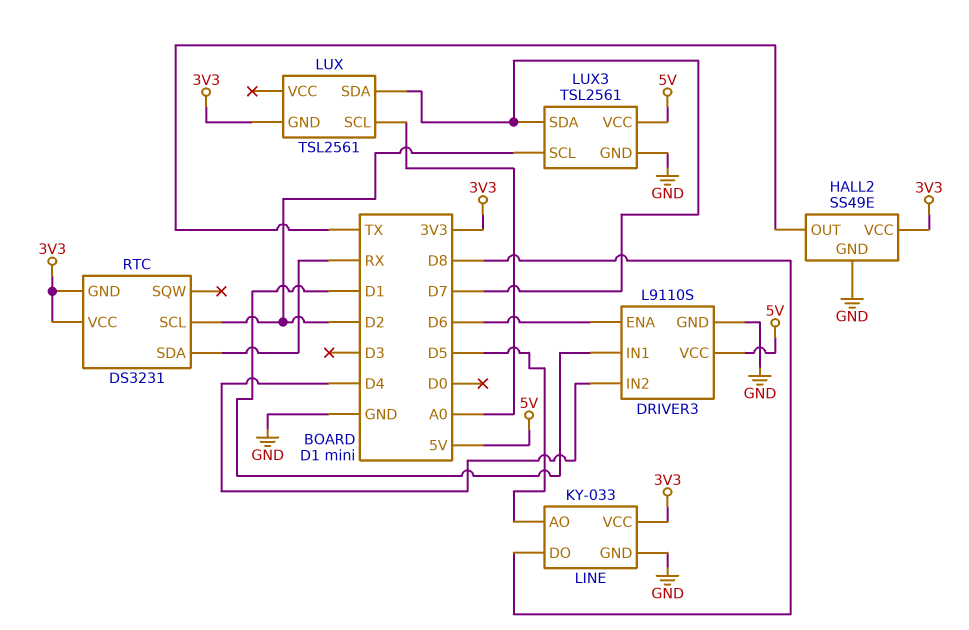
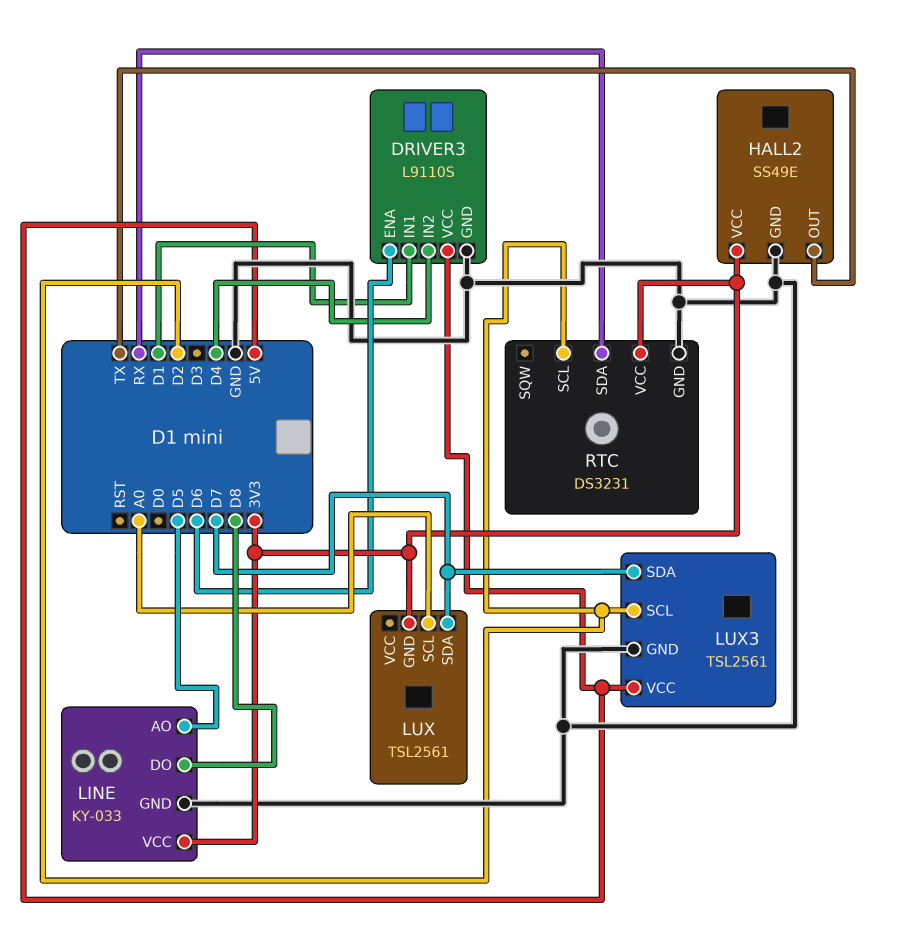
RTC pin GND: 3V3 -> GND

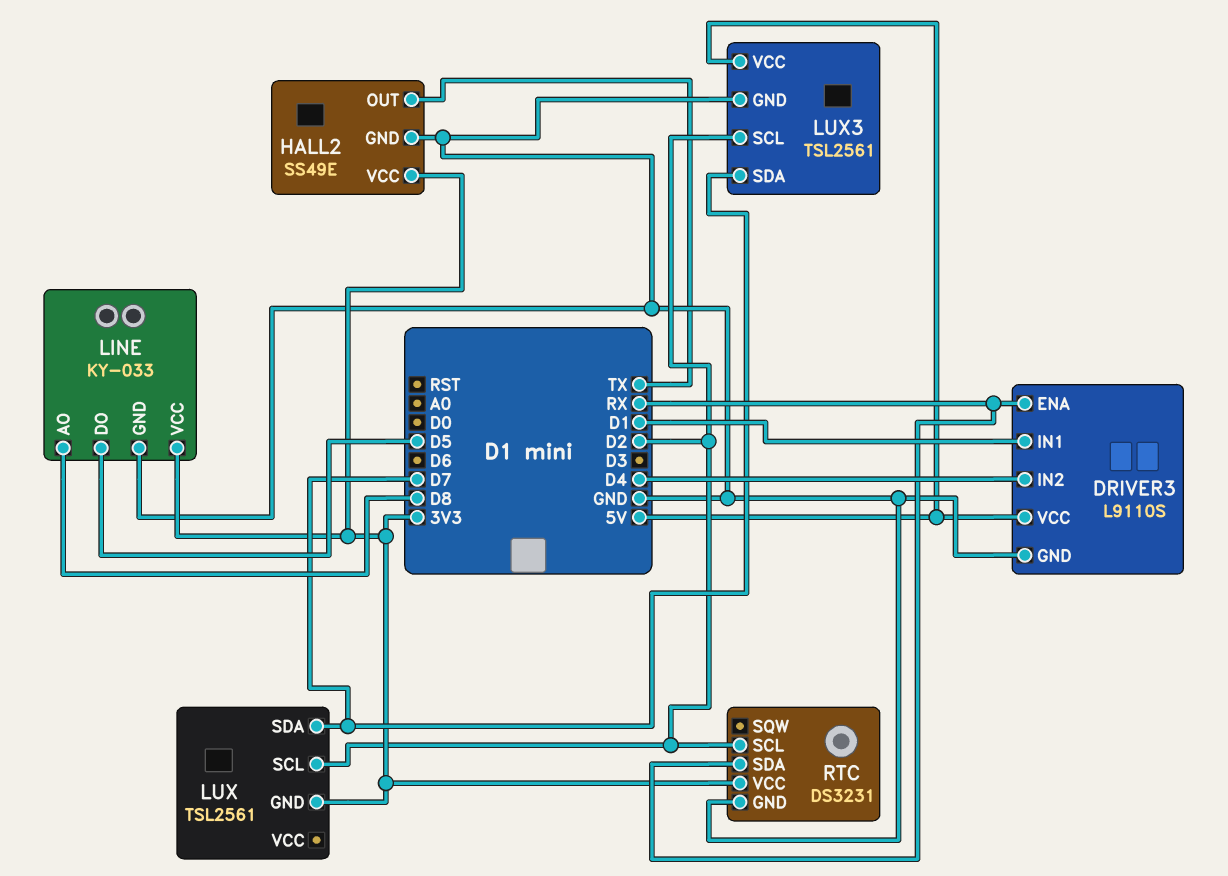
DRIVER3 pin ENA: D6 -> RX
LINE pin AO: D5 -> D8
LINE pin DO: D8 -> D5
LUX pin SCL: A0 -> D2

